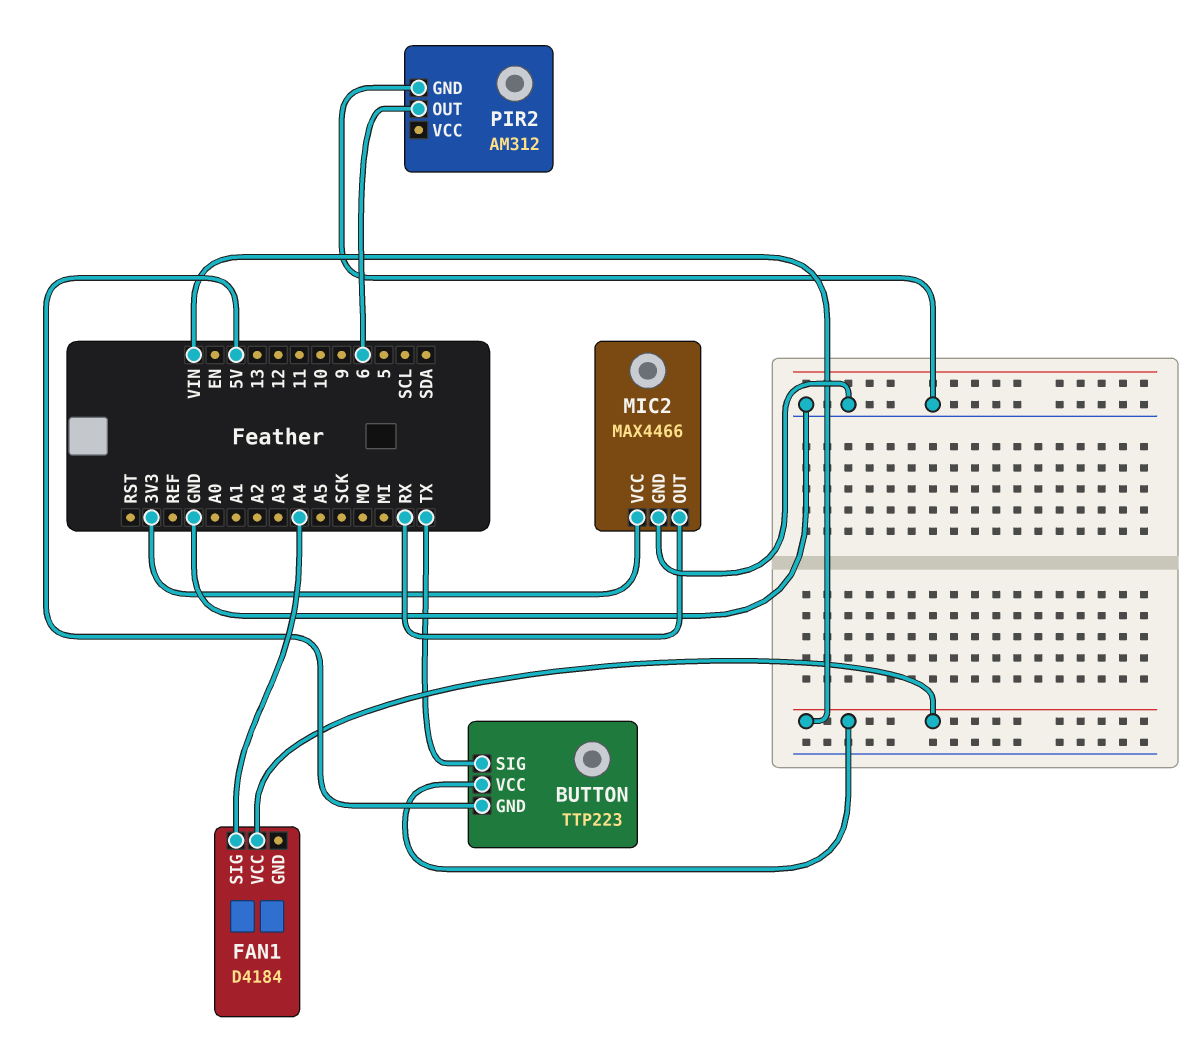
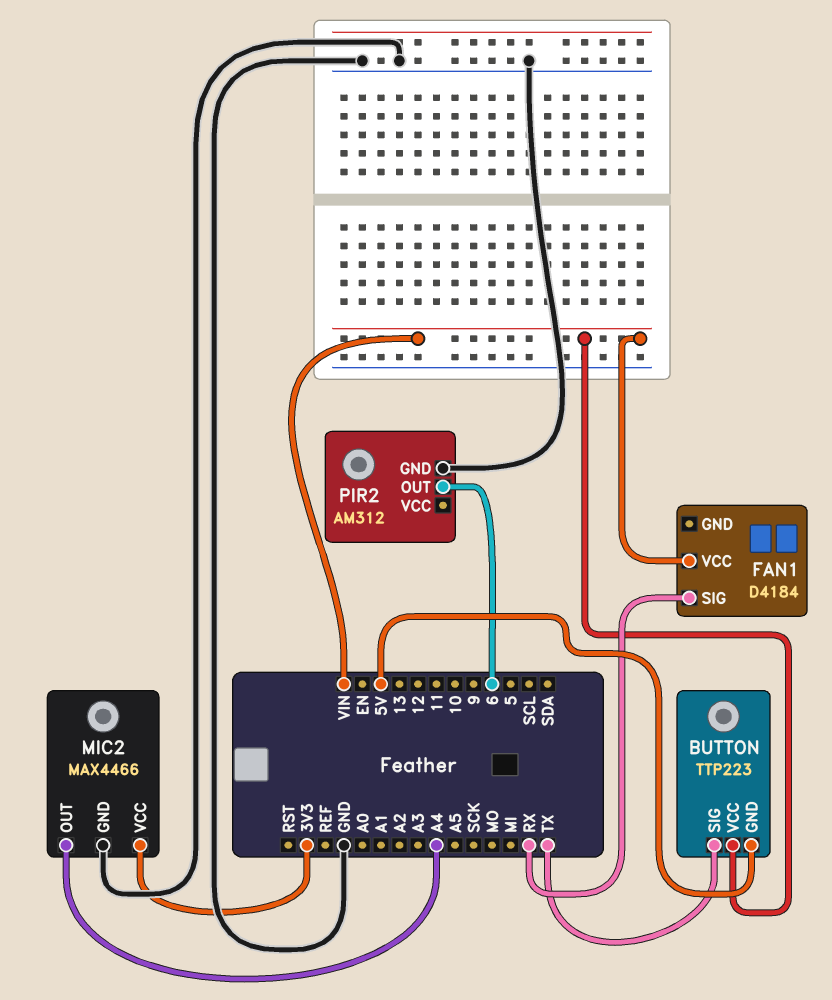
FAN1 pin SIG: A4 -> RX
MIC2 pin OUT: RX -> A4

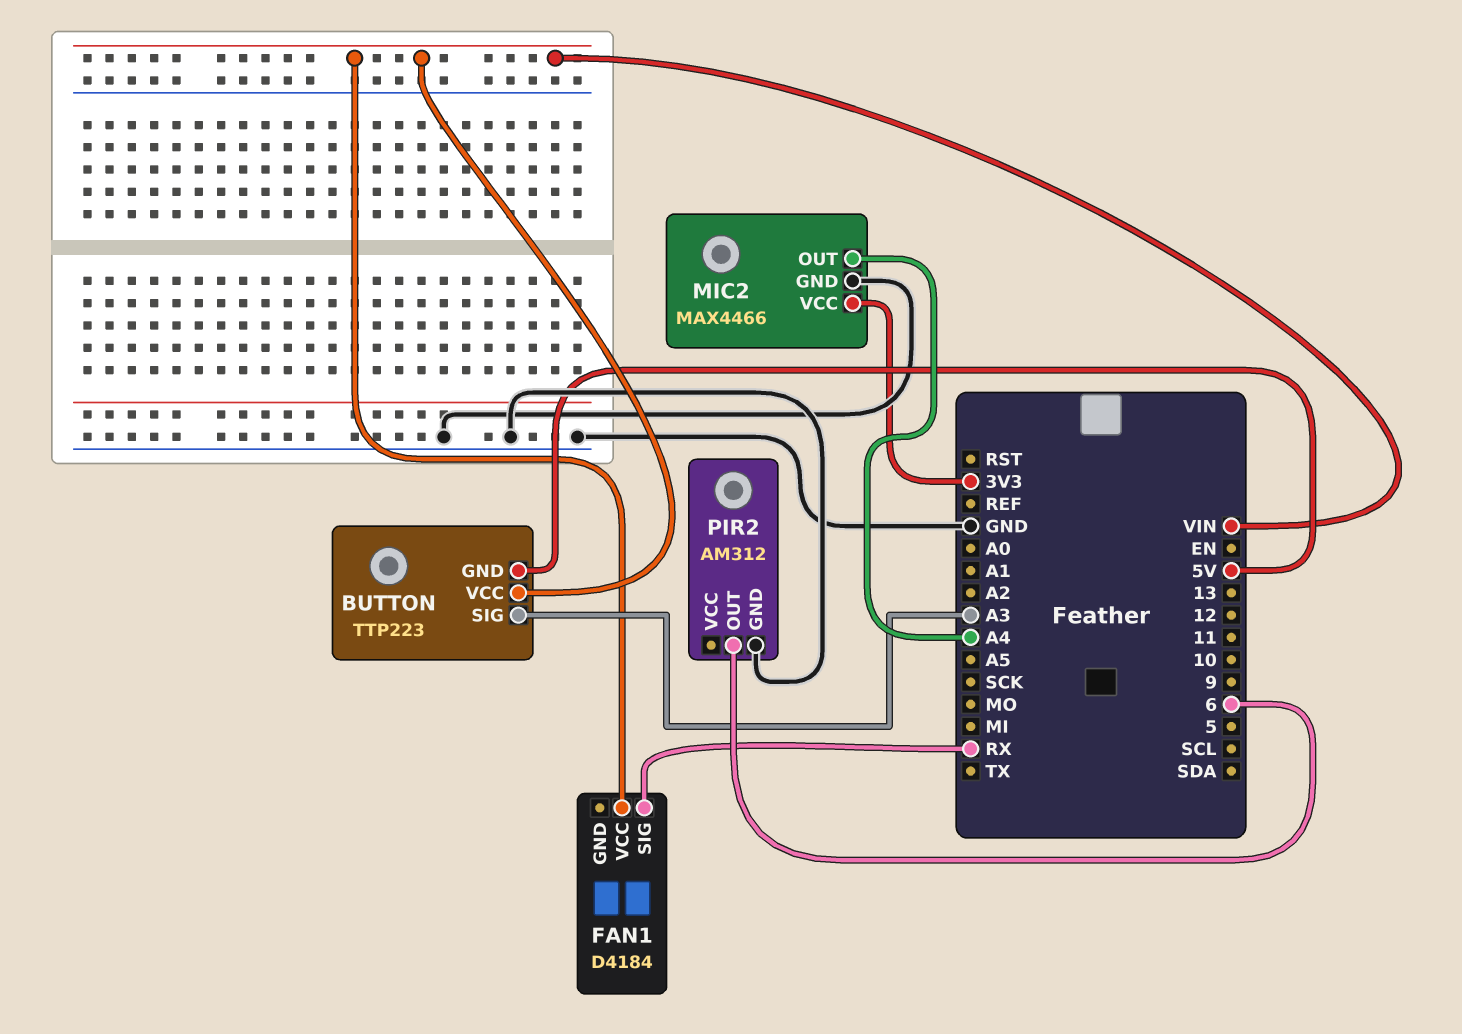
BUTTON pin SIG: TX -> A3

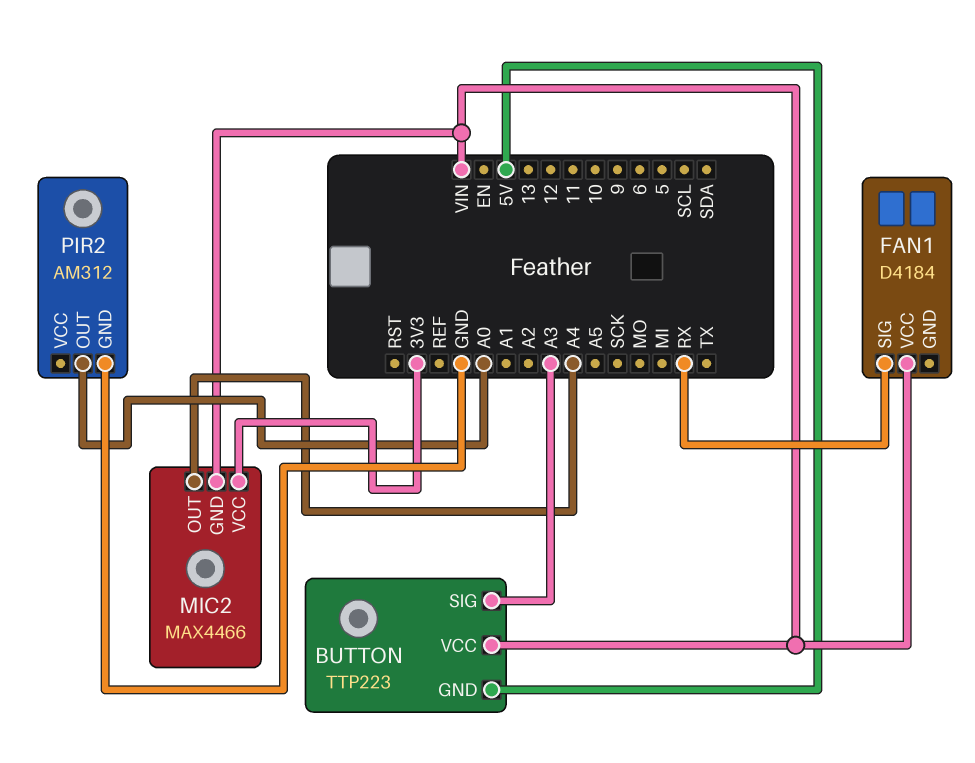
MIC2 pin GND: GND -> VIN
PIR2 pin OUT: 6 -> A0

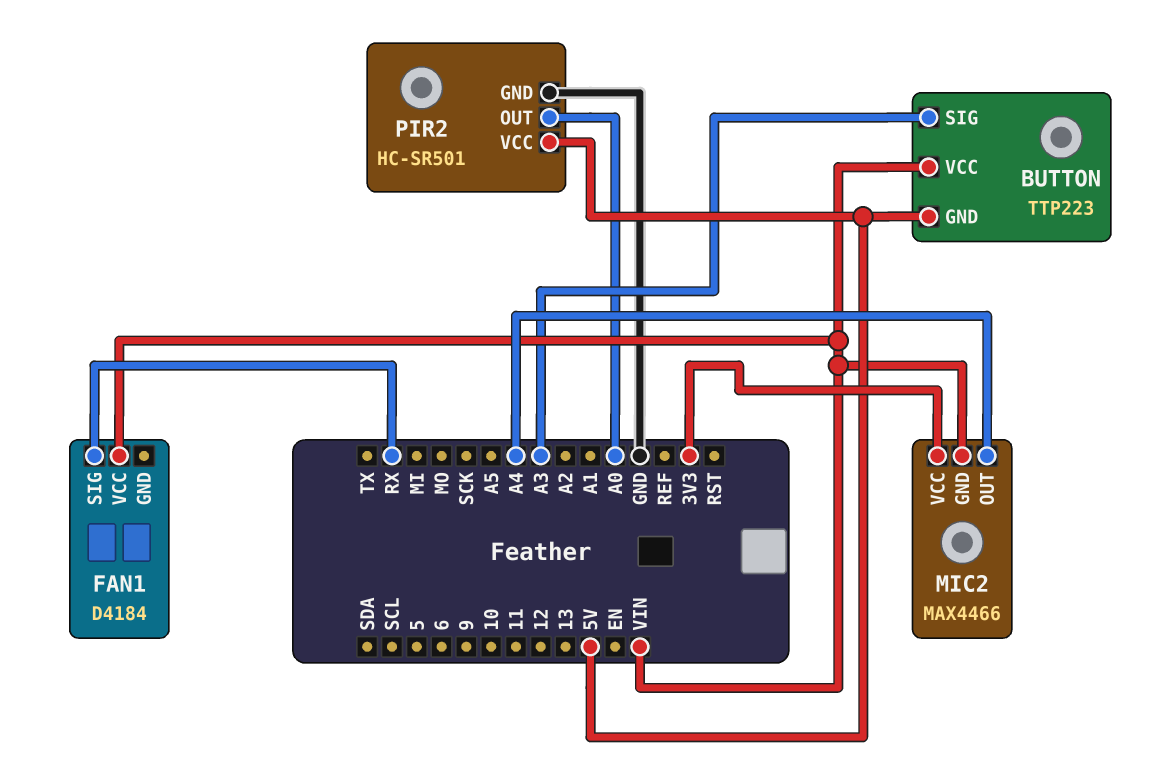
PIR2: AM312 -> HC-SR501
PIR2 pin VCC: none -> 5V

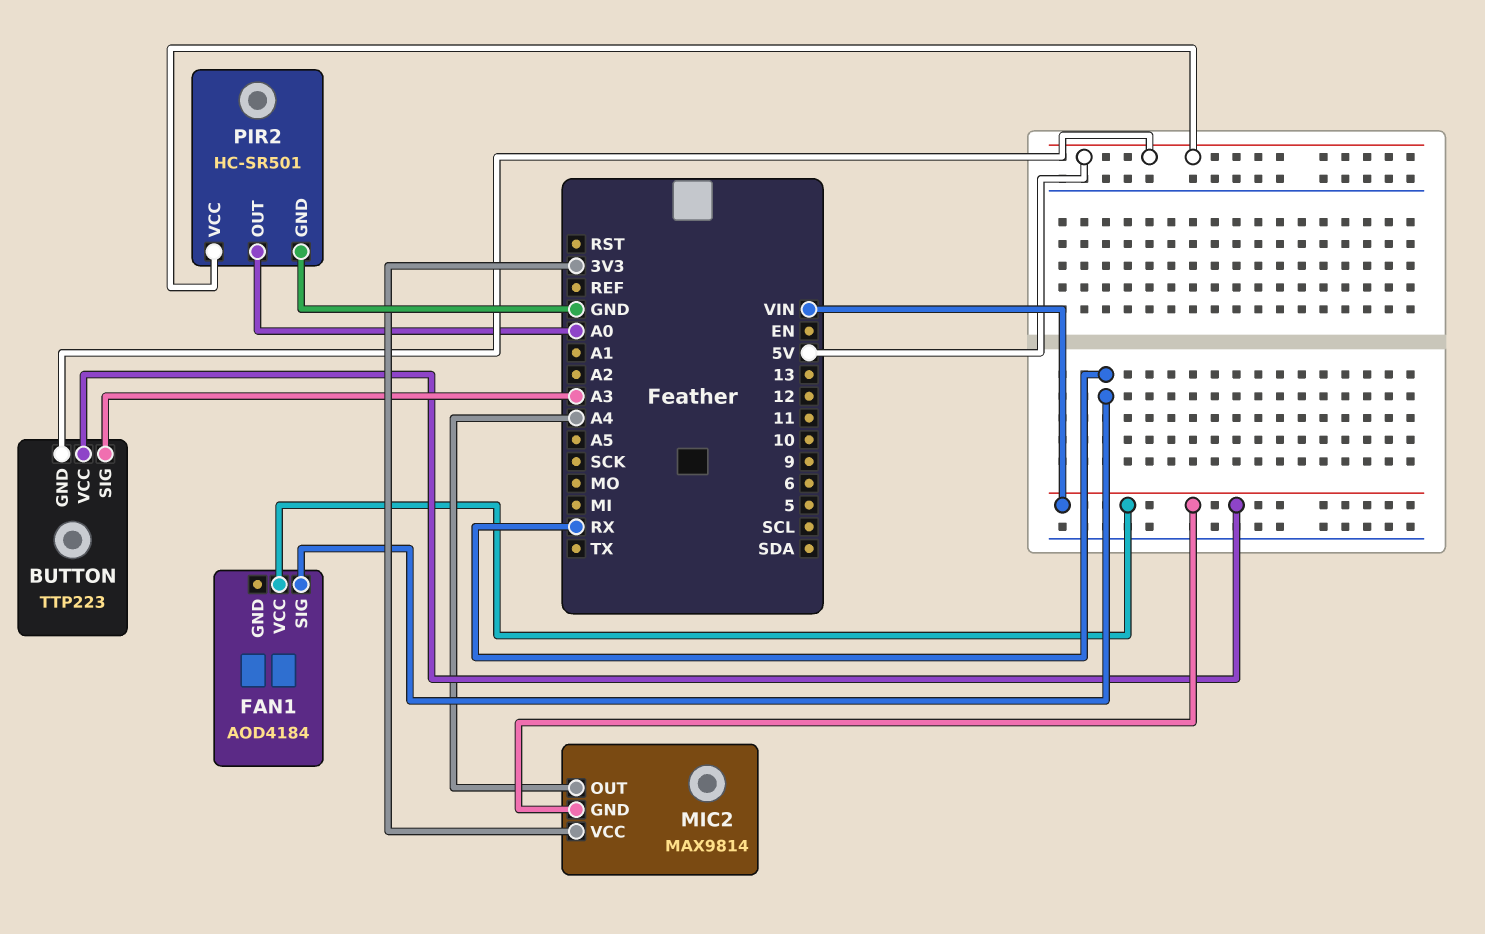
FAN1: D4184 -> AOD4184
MIC2: MAX4466 -> MAX9814

